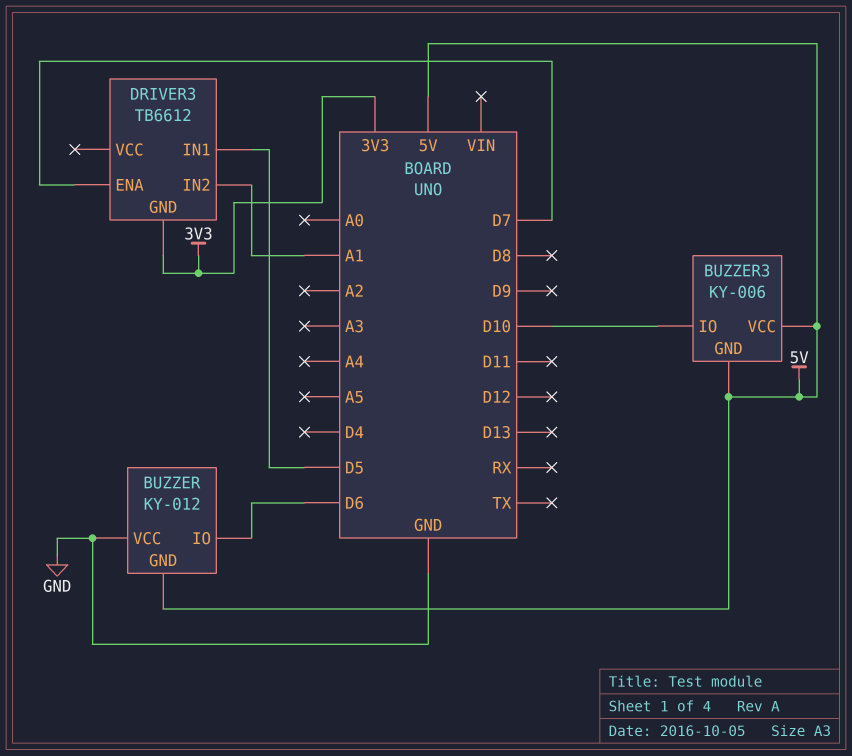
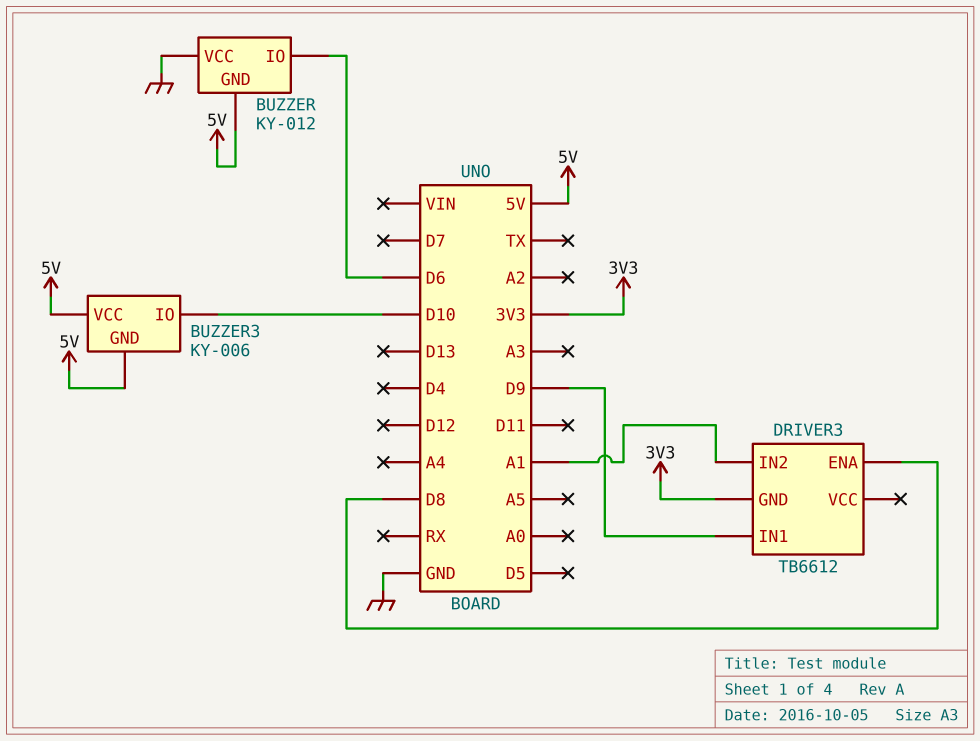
DRIVER3 pin ENA: D7 -> D8
DRIVER3 pin IN1: D5 -> D9

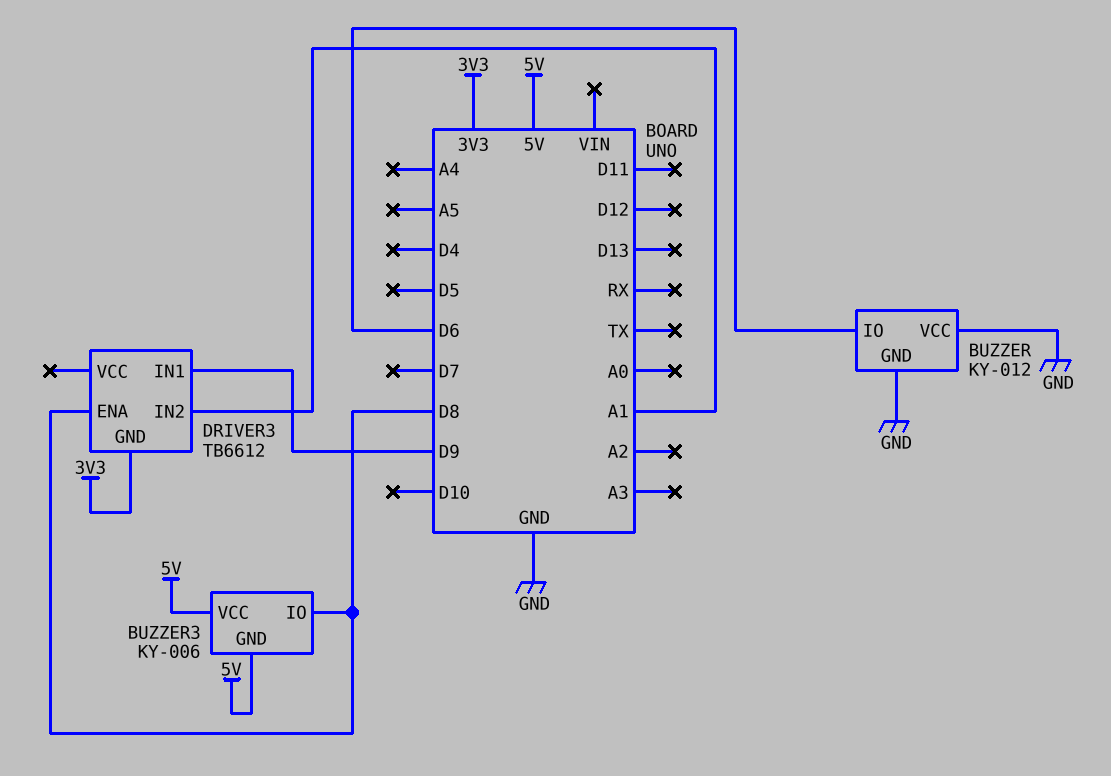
BUZZER pin GND: 5V -> GND
BUZZER3 pin IO: D10 -> D8

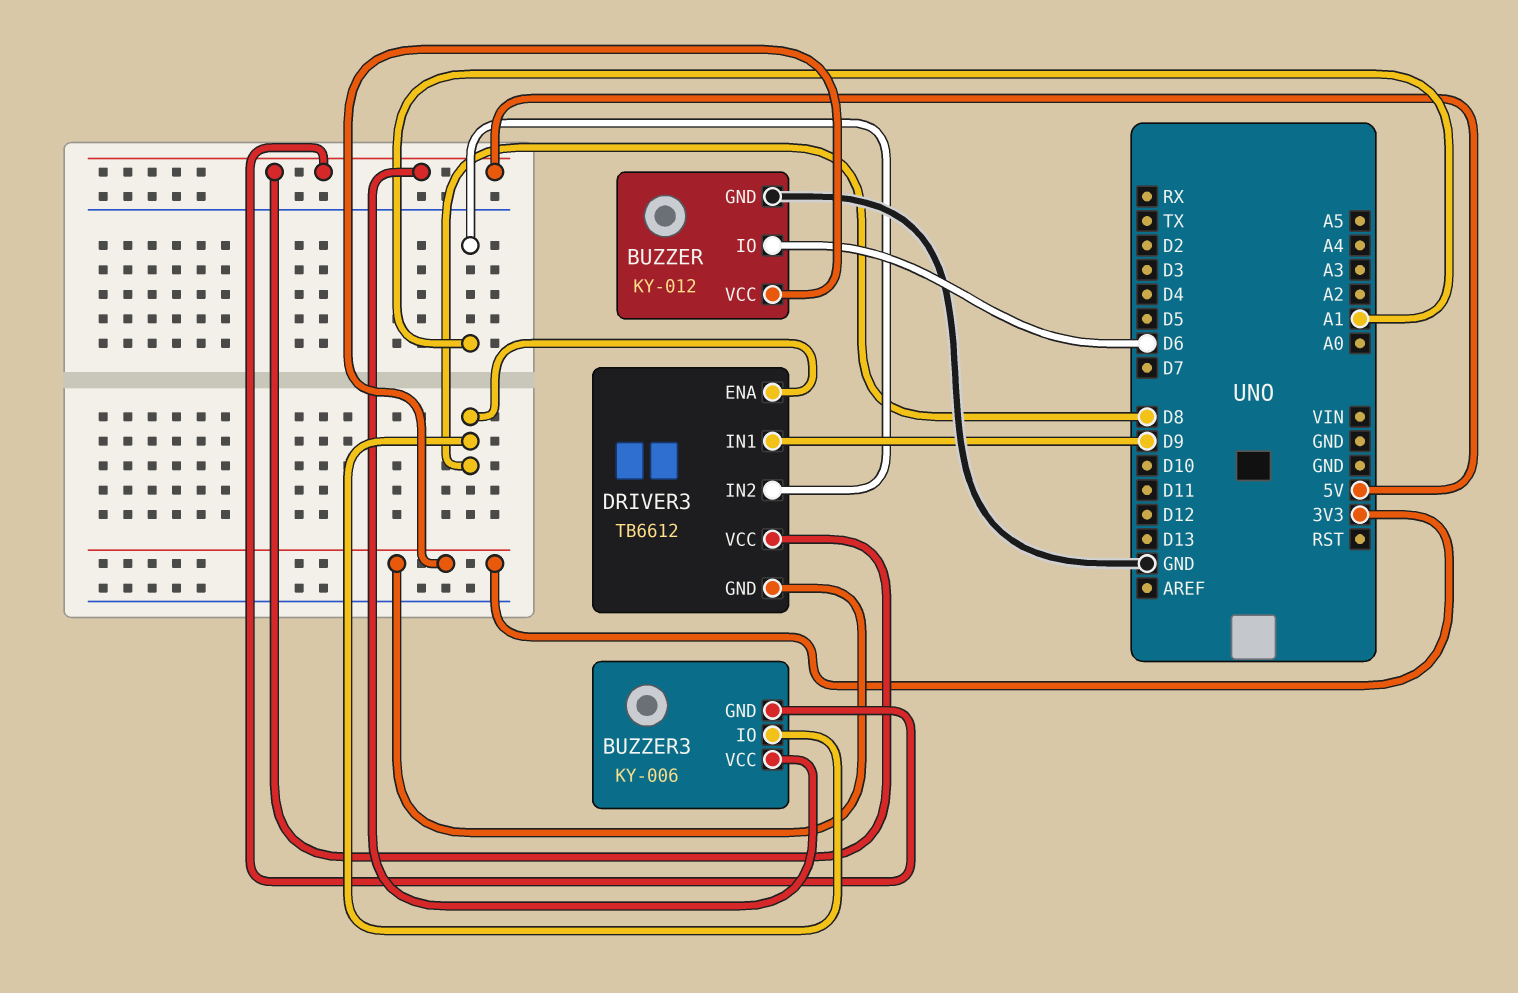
BUZZER pin VCC: GND -> 3V3
DRIVER3 pin VCC: none -> 5V

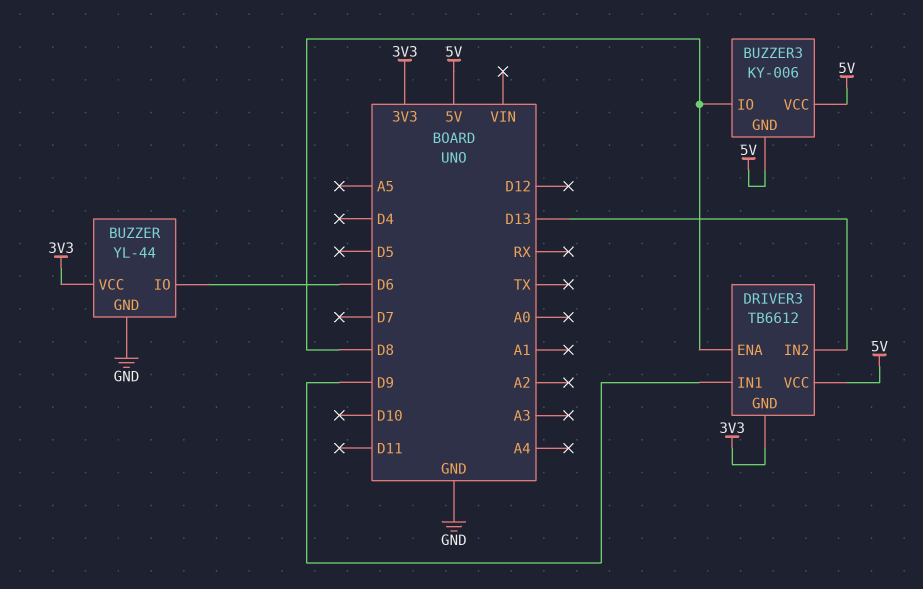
BUZZER: KY-012 -> YL-44
DRIVER3 pin IN2: A1 -> D13

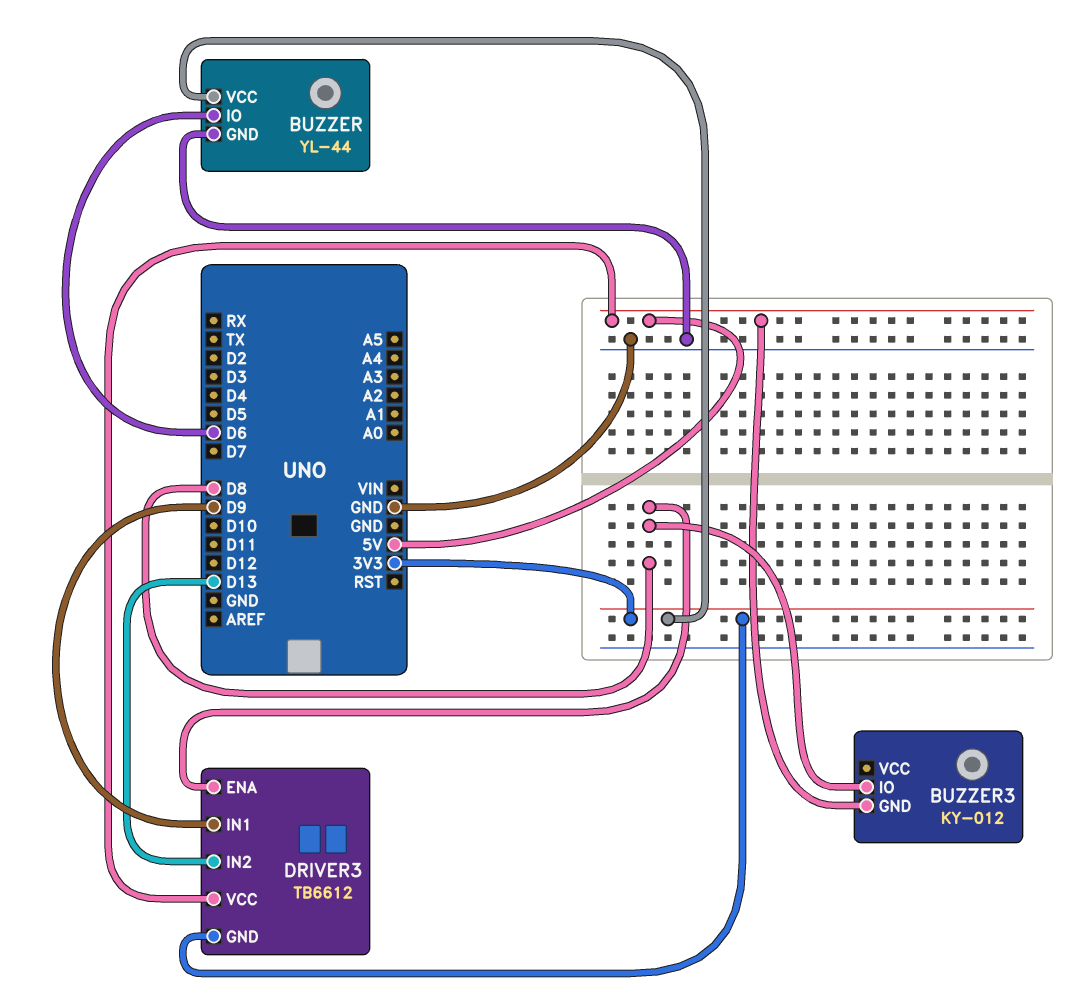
BUZZER3: KY-006 -> KY-012
BUZZER3 pin VCC: 5V -> none

